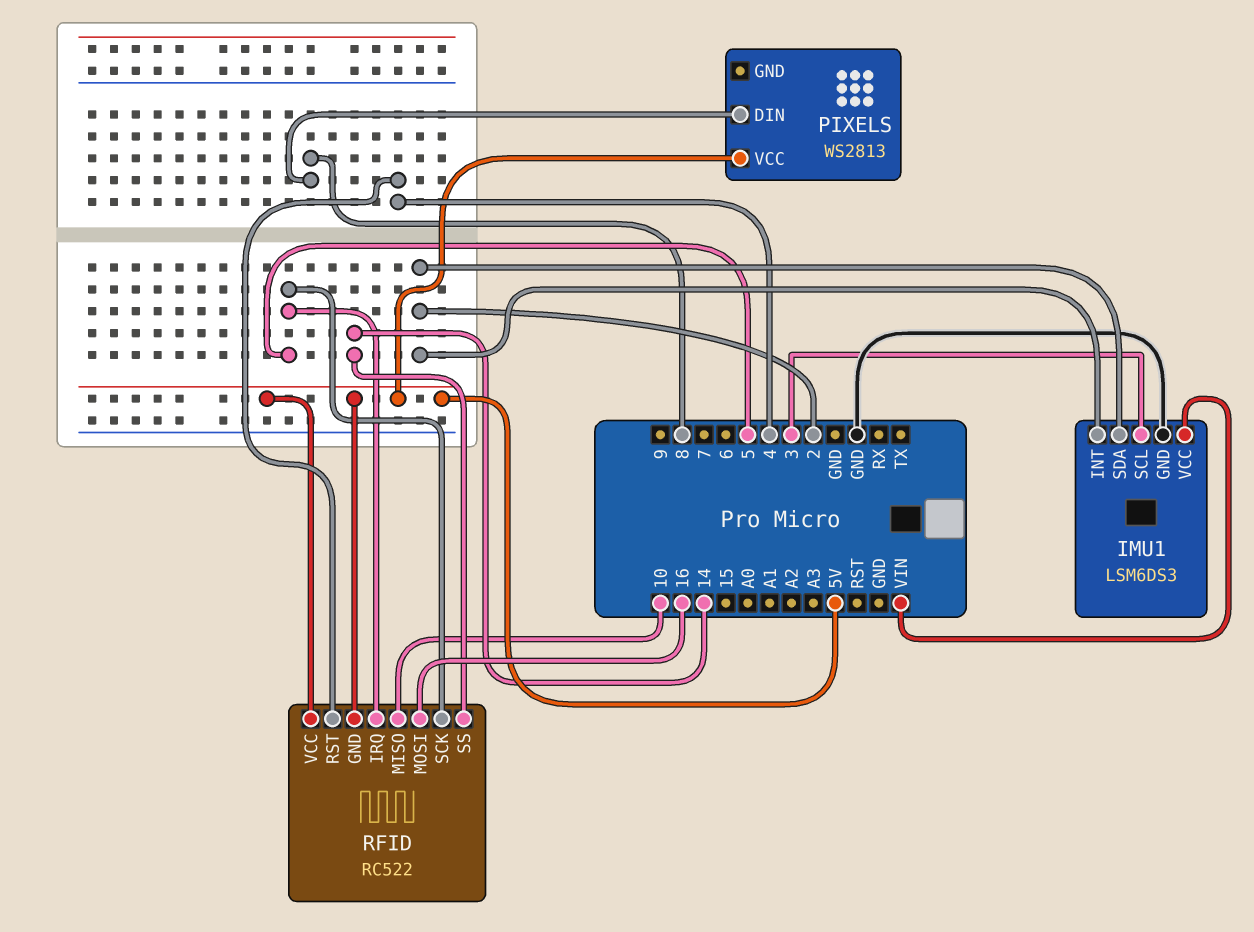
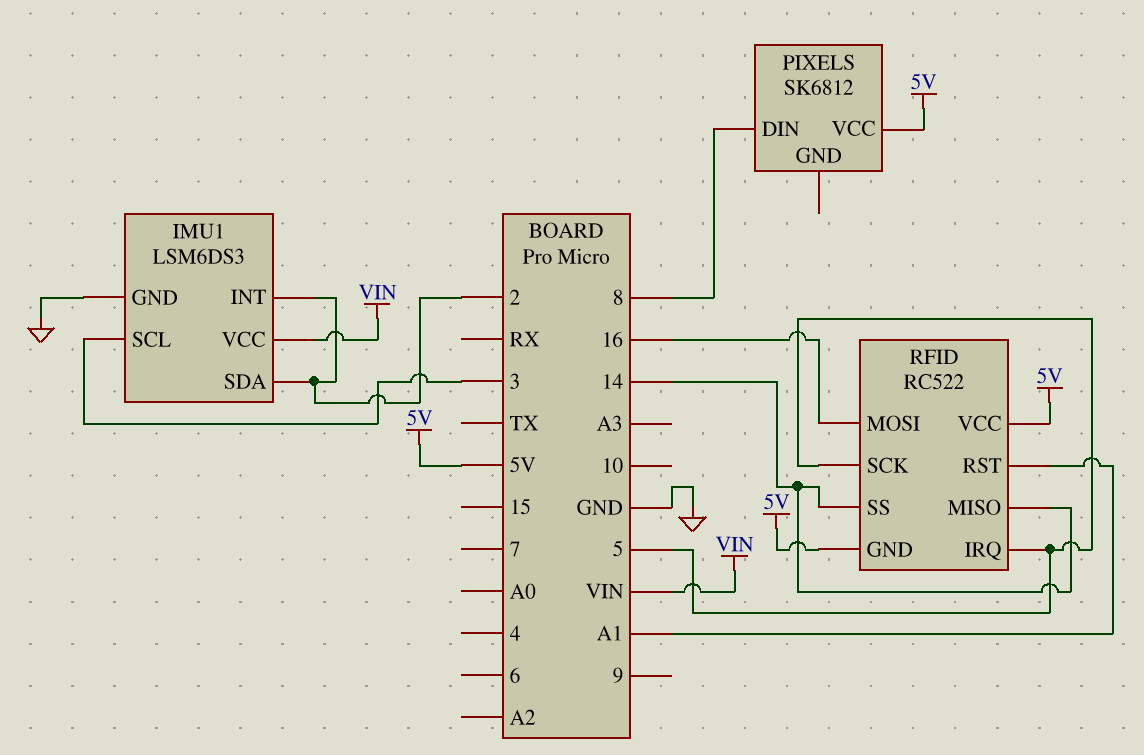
PIXELS: WS2813 -> SK6812
RFID pin MISO: 10 -> 14
RFID pin RST: 4 -> A1

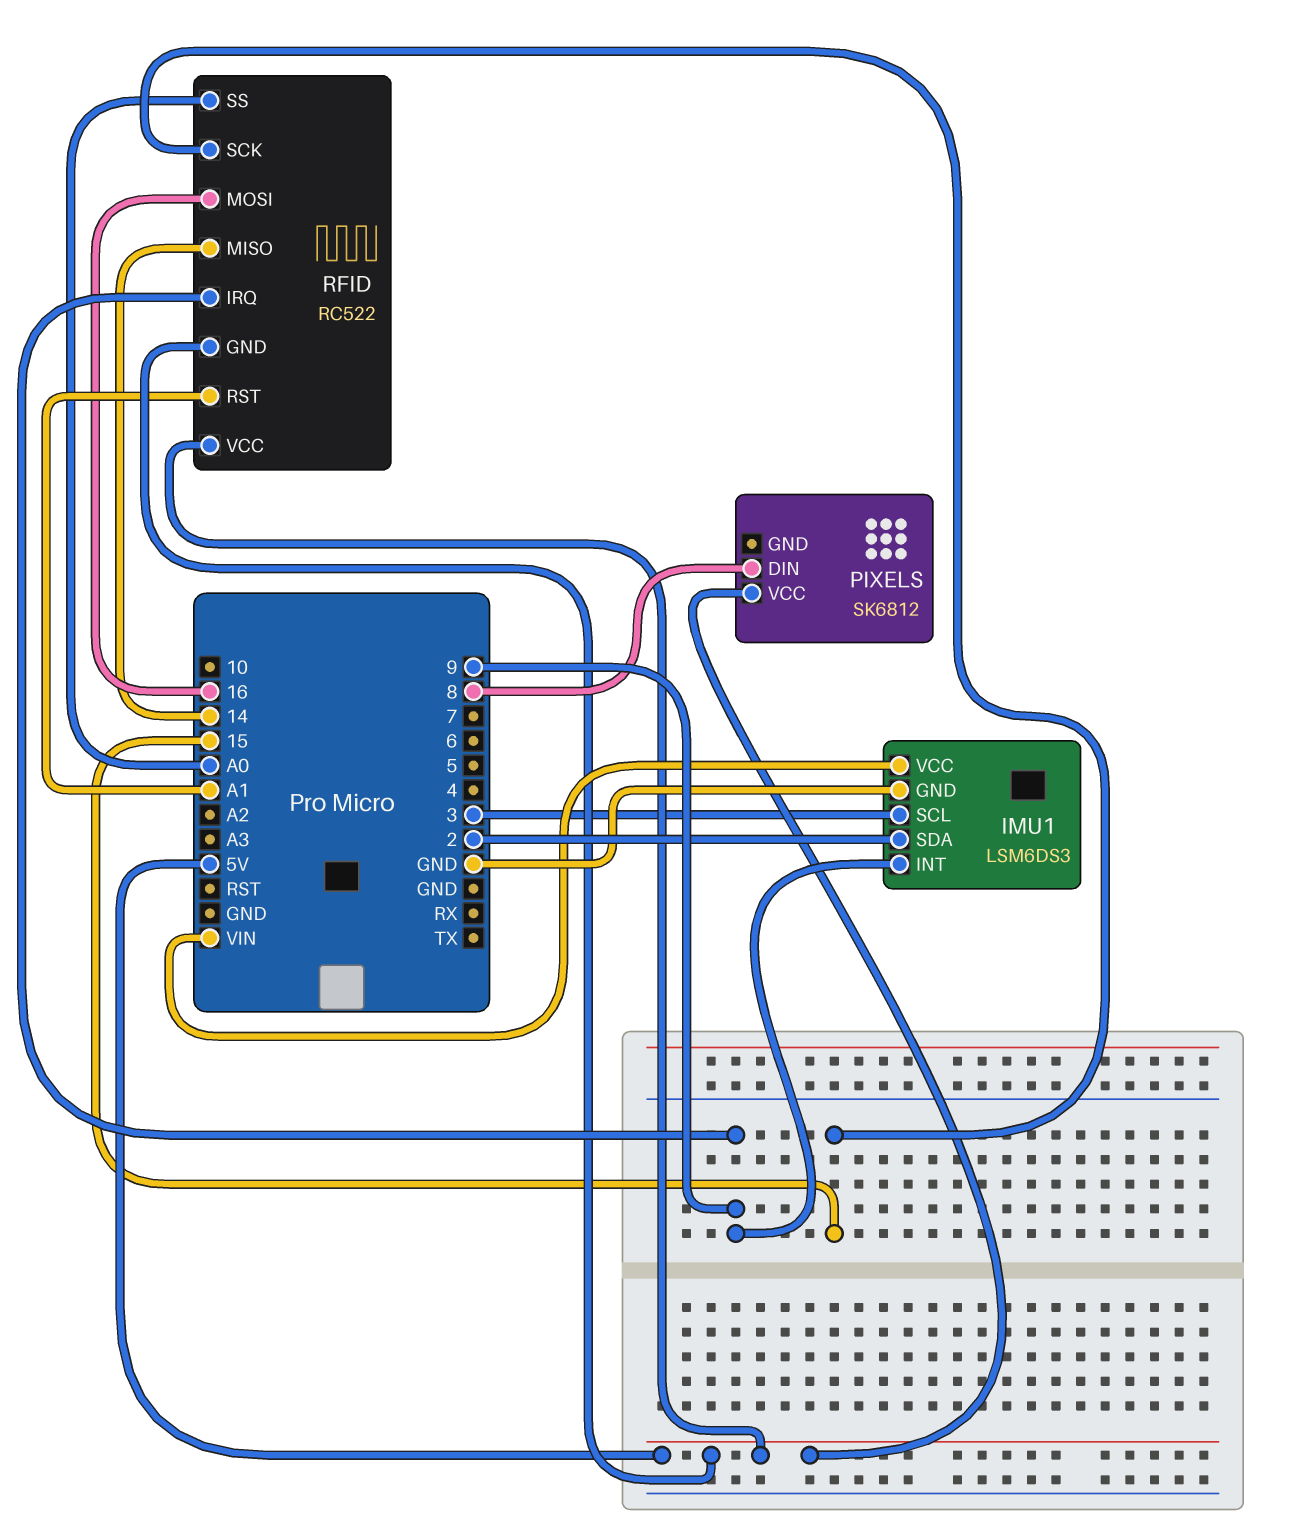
IMU1 pin INT: 2 -> 9
RFID pin IRQ: 5 -> 9
RFID pin SCK: 5 -> 15
RFID pin SS: 14 -> A0

